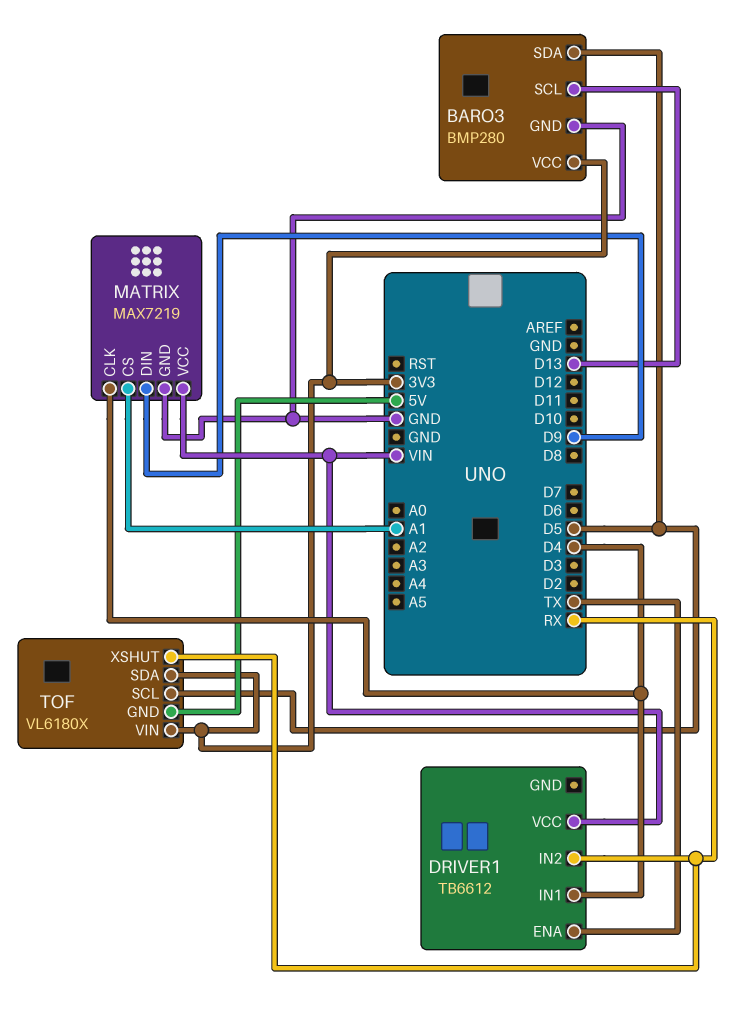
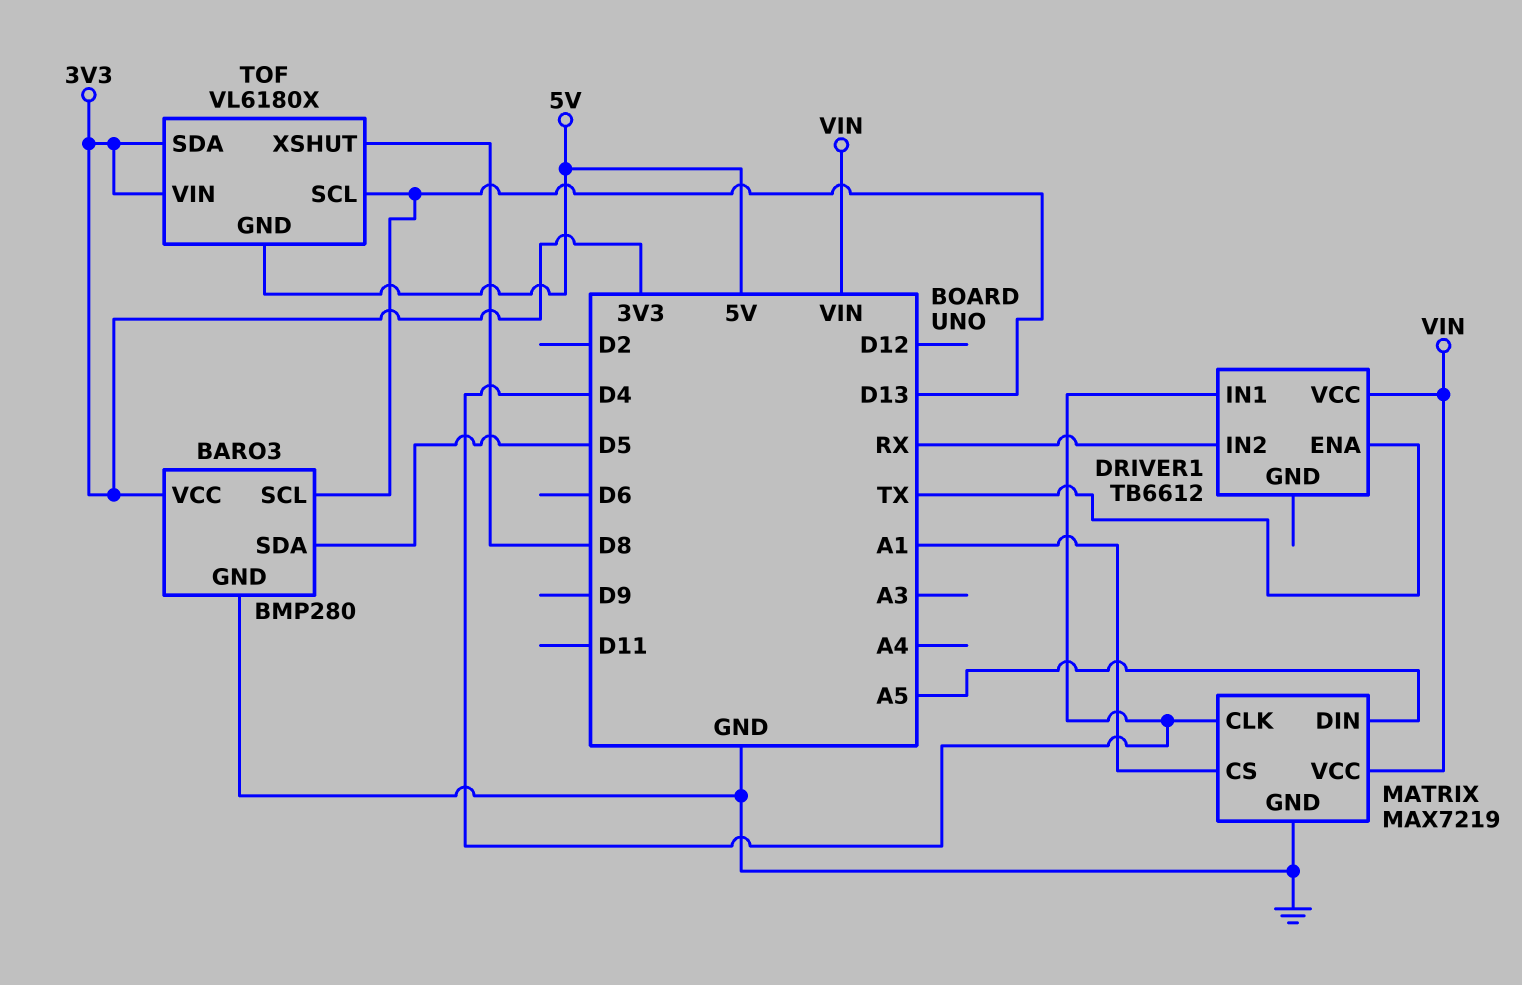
MATRIX pin DIN: D9 -> A5
TOF pin SCL: D5 -> D13
TOF pin XSHUT: RX -> D8

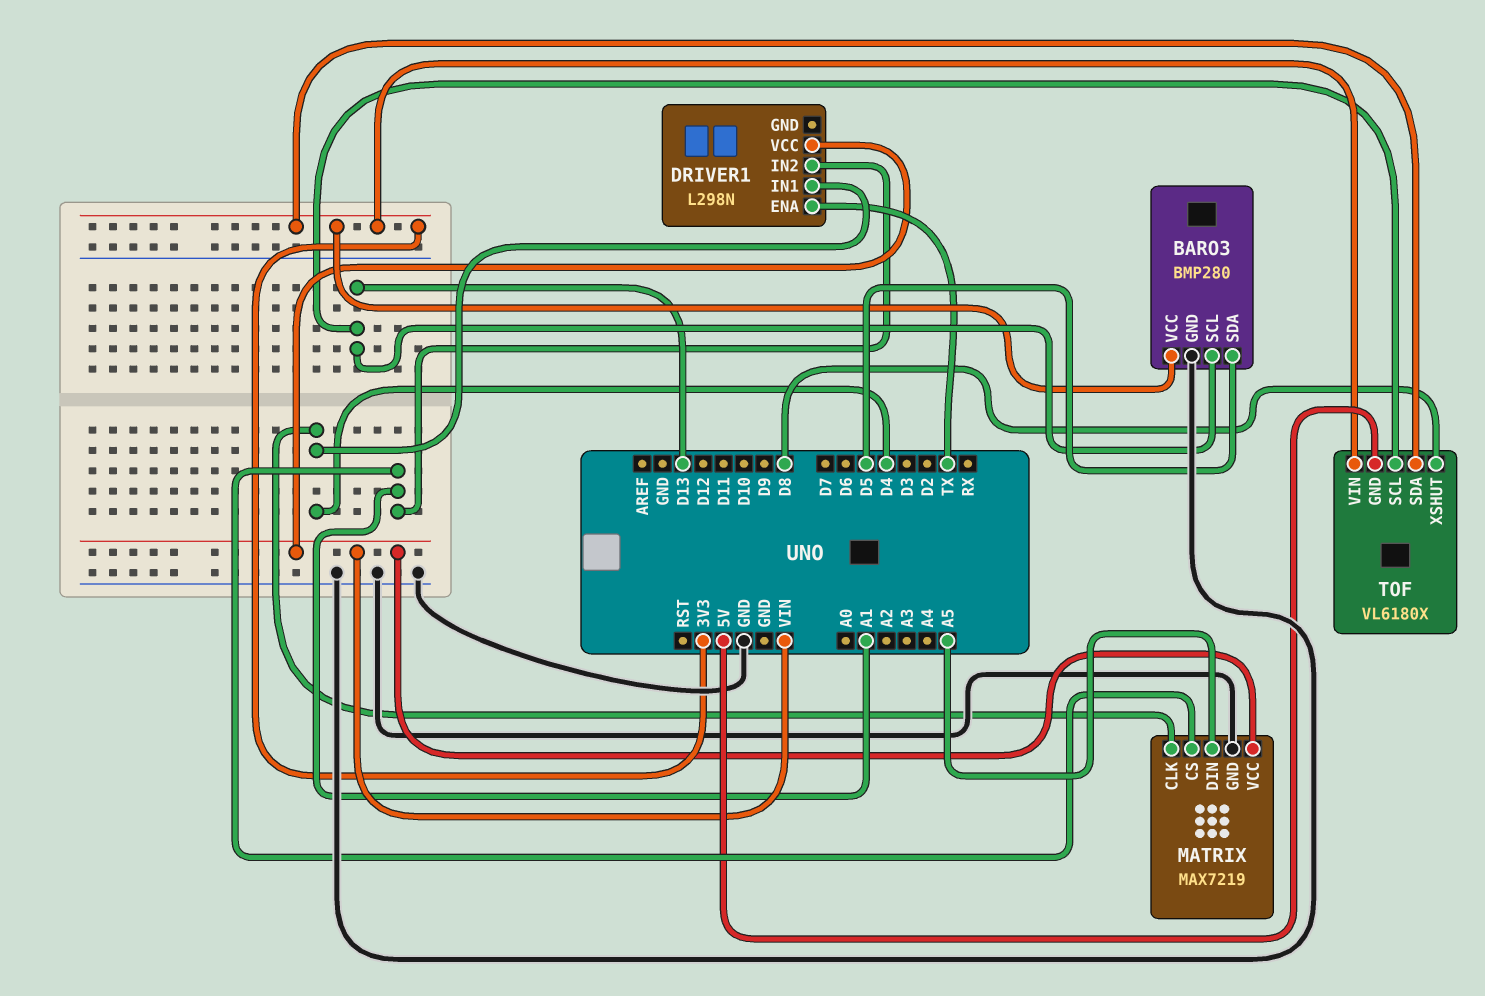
DRIVER1: TB6612 -> L298N
DRIVER1 pin IN2: RX -> A1

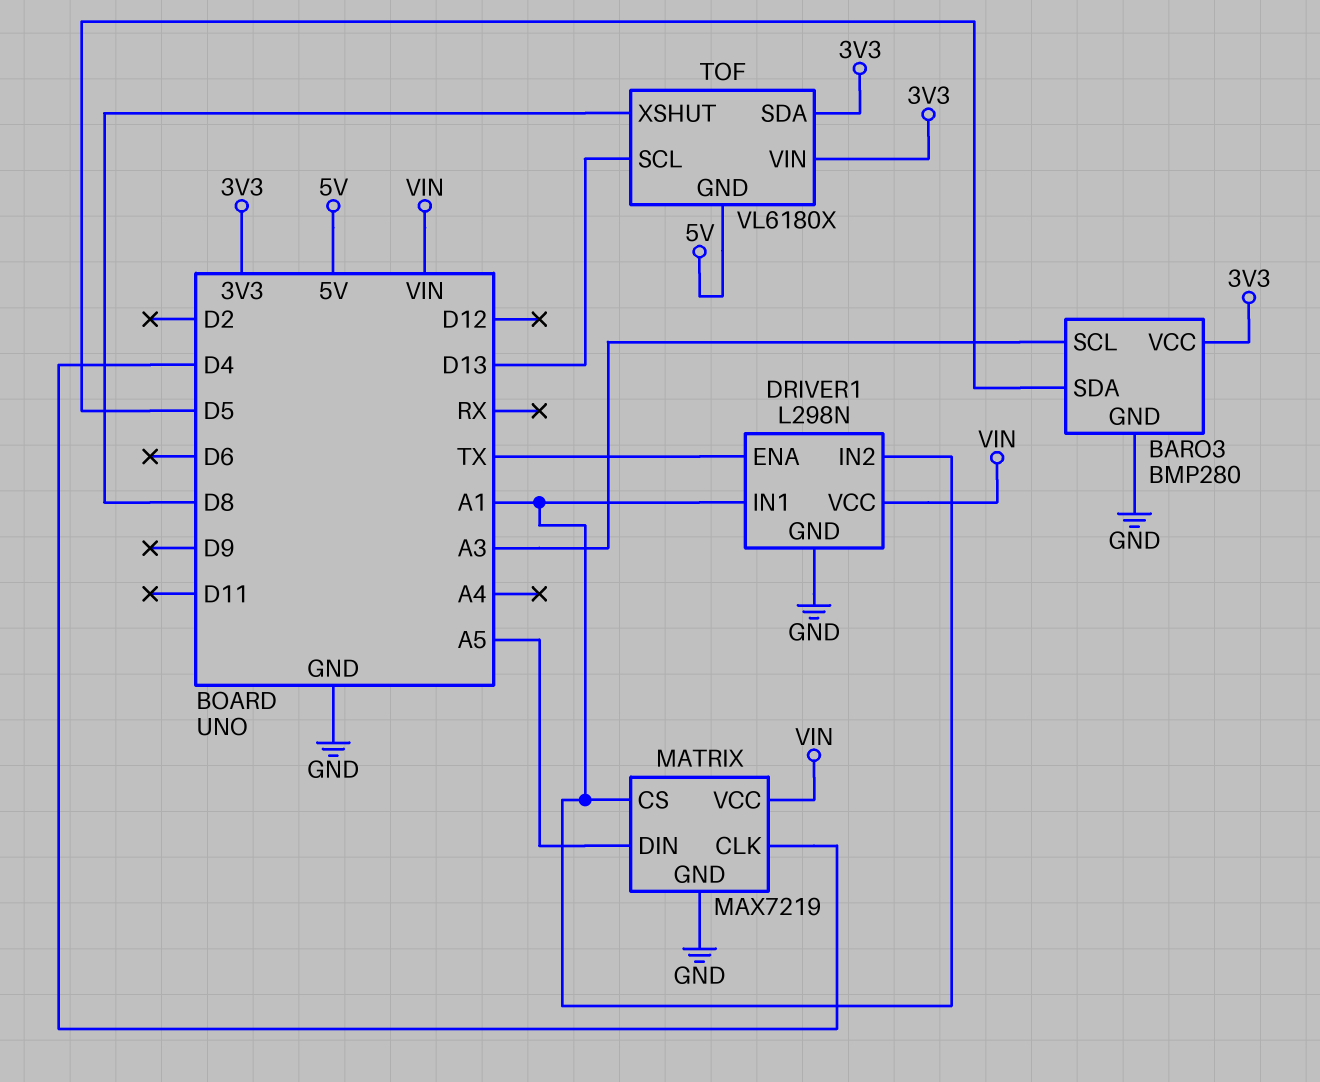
BARO3 pin SCL: D13 -> A3
DRIVER1 pin GND: none -> GND
DRIVER1 pin IN1: D4 -> A1

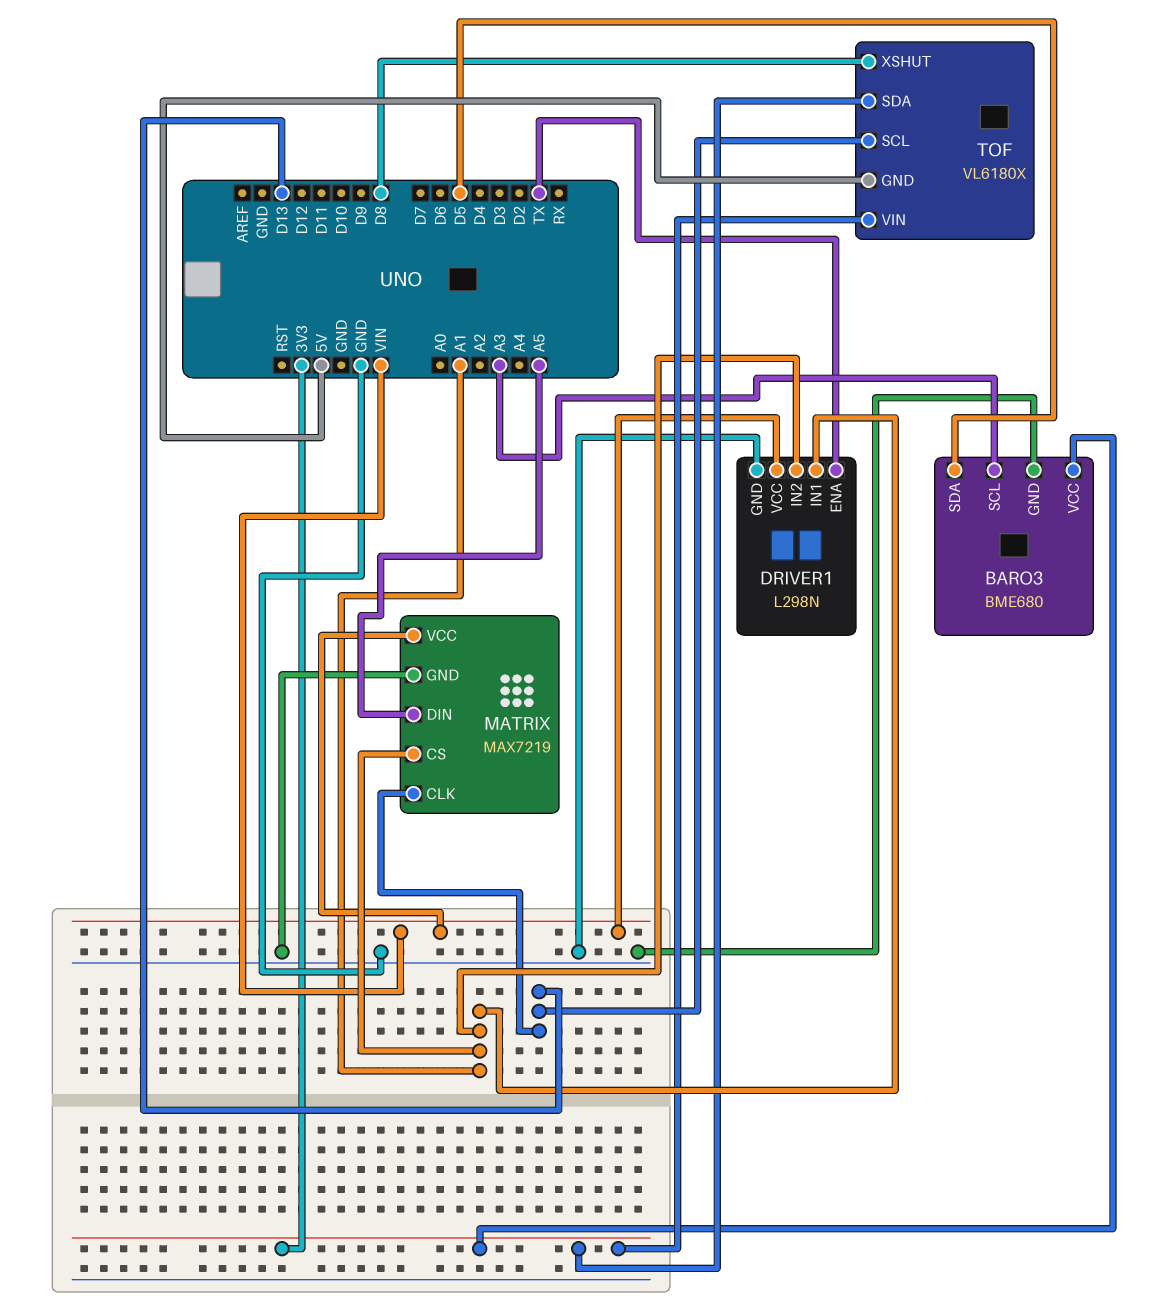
BARO3: BMP280 -> BME680
MATRIX pin CLK: D4 -> D13

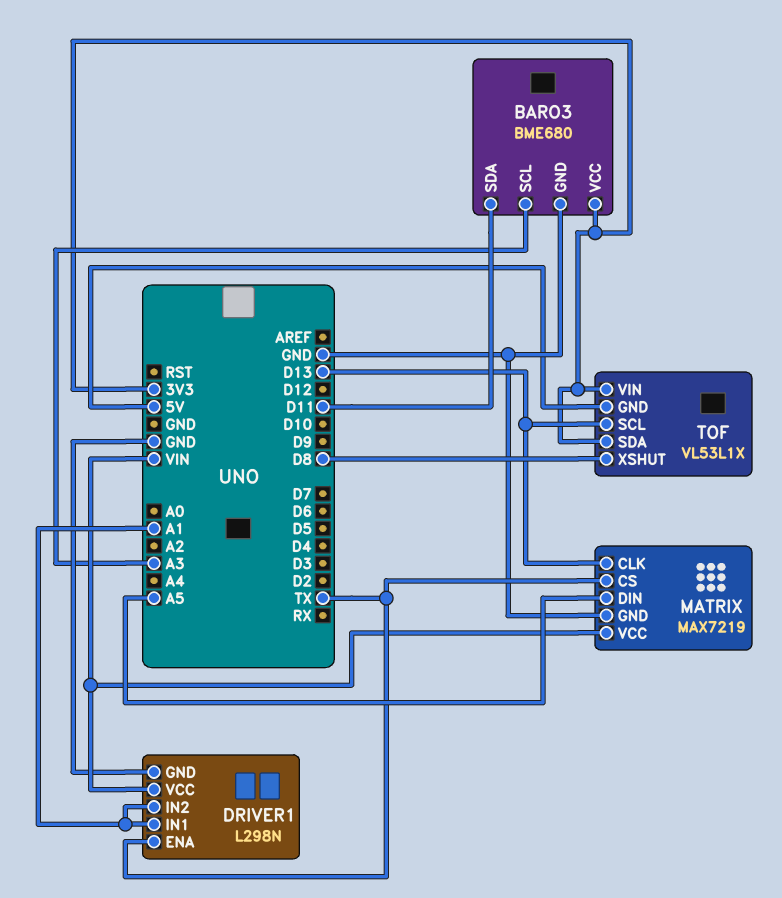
BARO3 pin SDA: D5 -> D11
MATRIX pin CS: A1 -> TX
TOF: VL6180X -> VL53L1X

